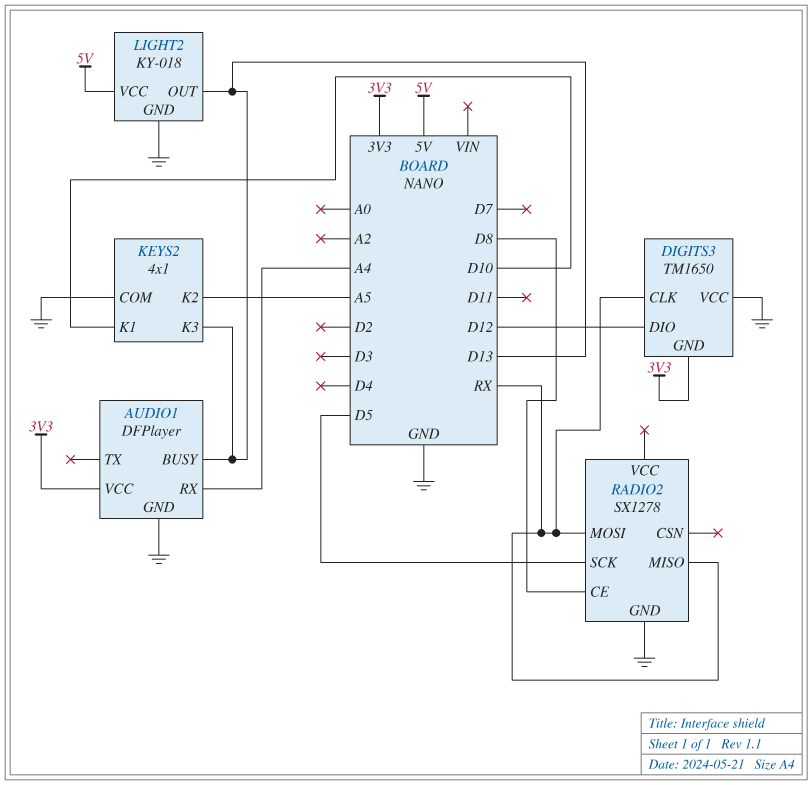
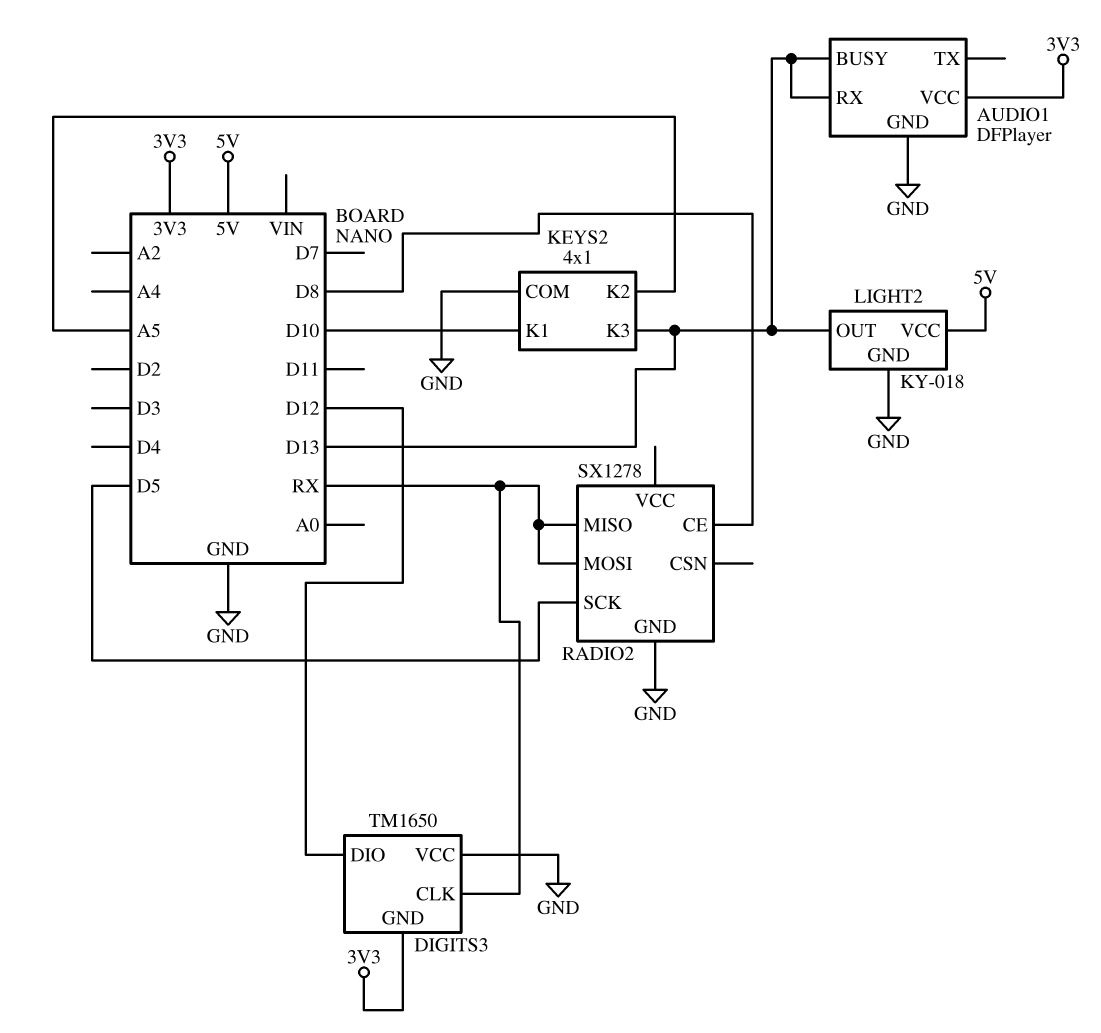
AUDIO1 pin RX: A4 -> D13

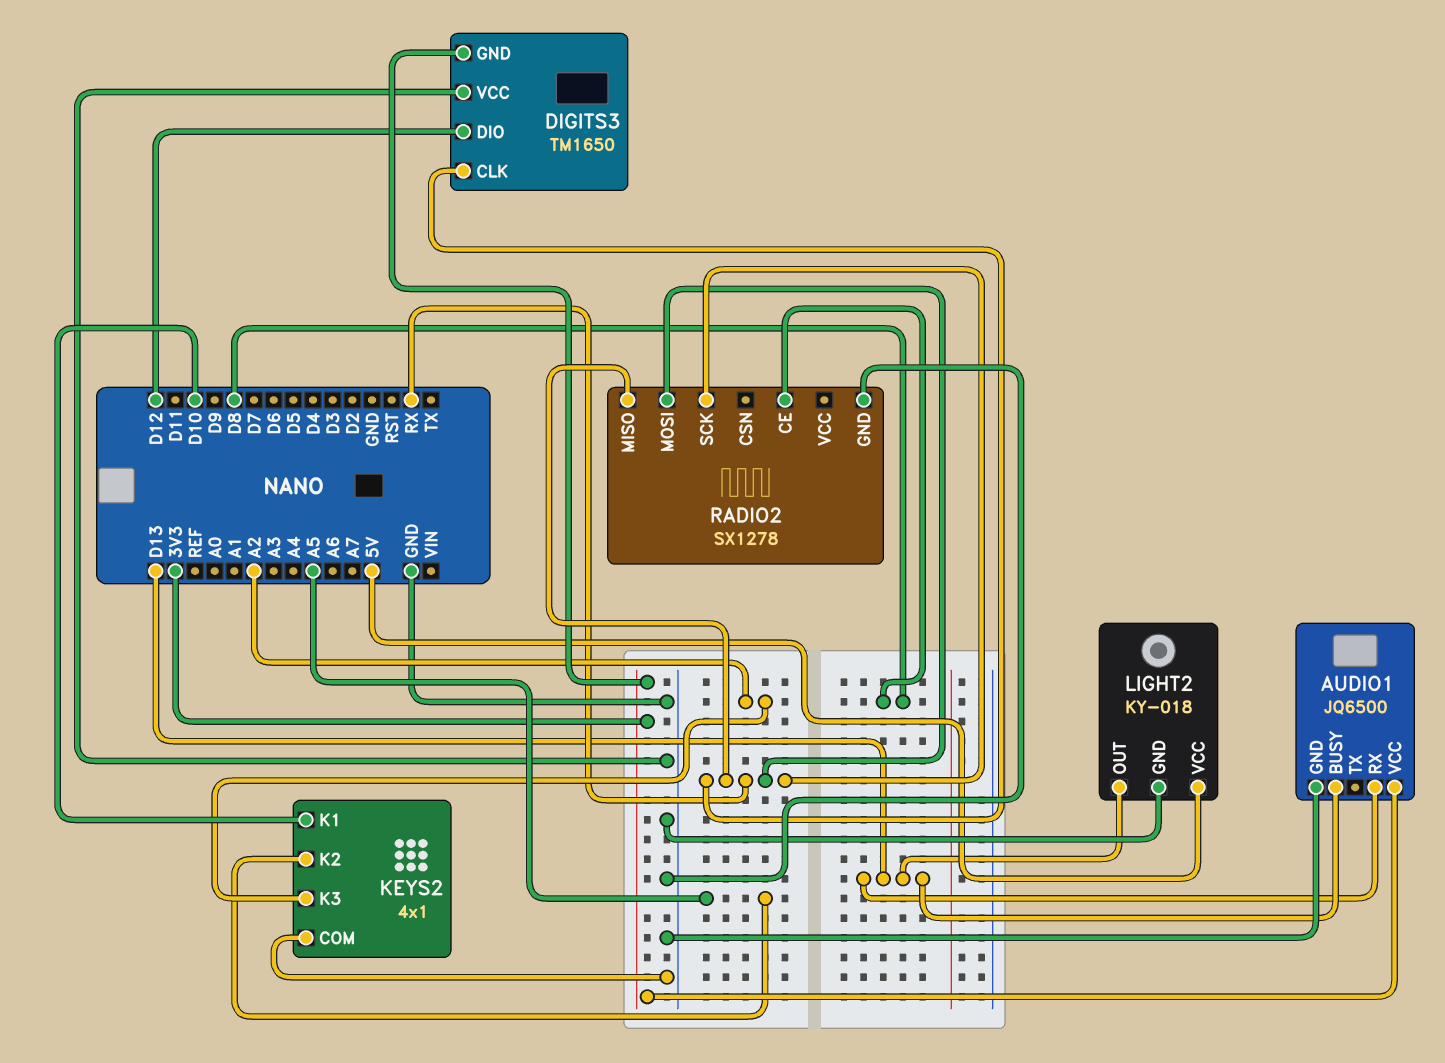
AUDIO1: DFPlayer -> JQ6500
KEYS2 pin K3: D13 -> A2
RADIO2 pin SCK: D5 -> RX

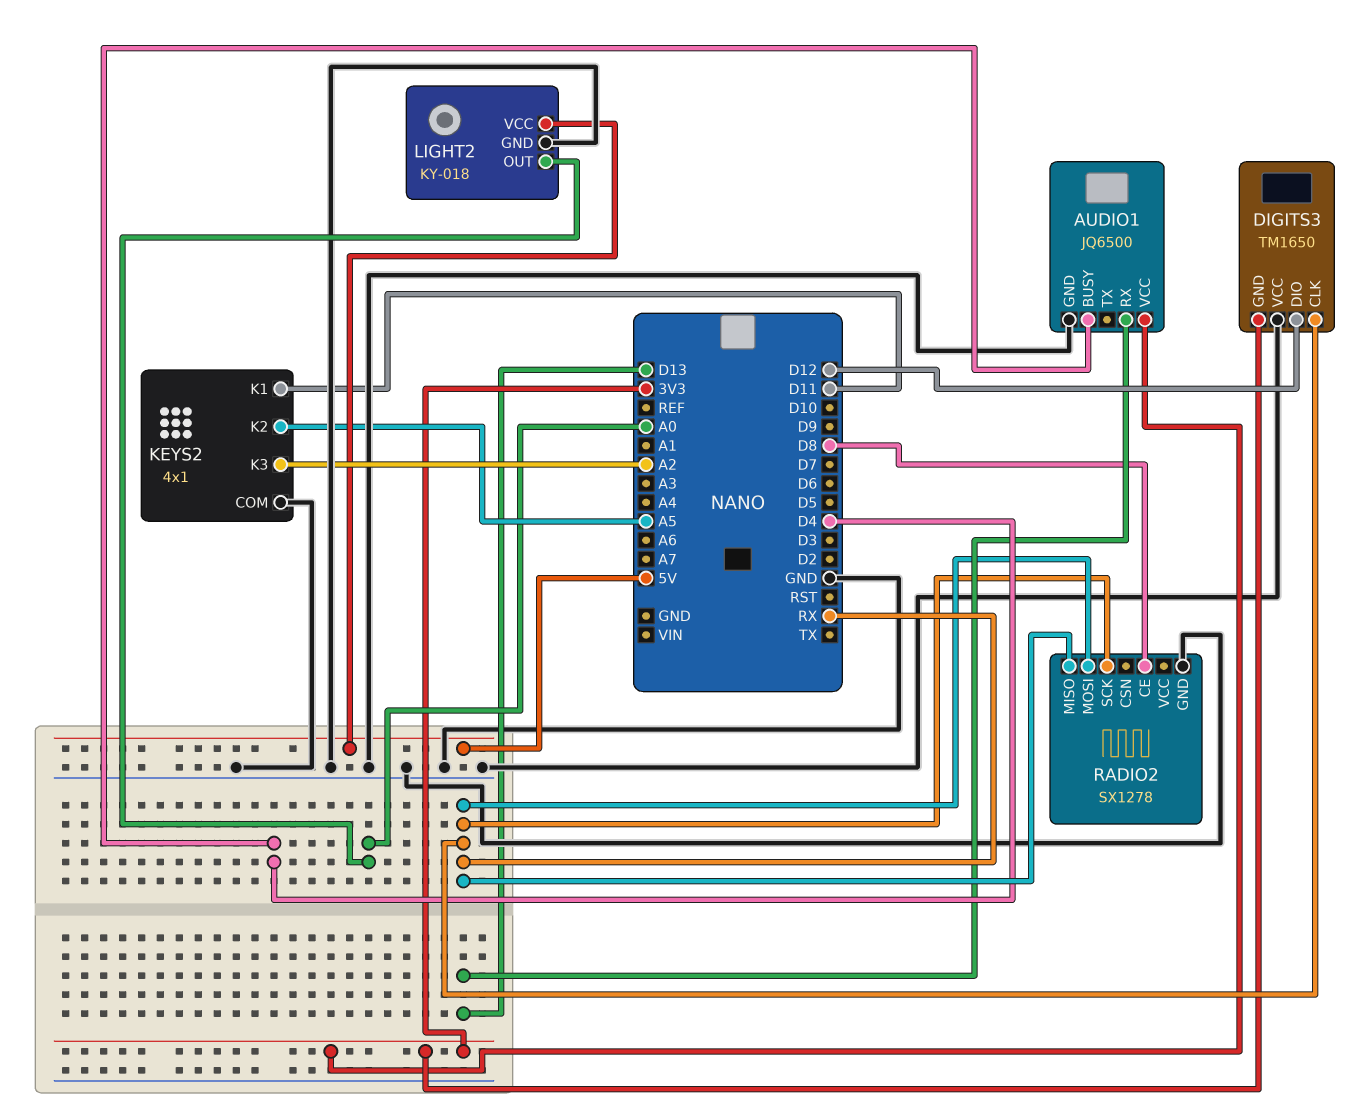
AUDIO1 pin BUSY: D13 -> D4
KEYS2 pin K1: D10 -> D11
LIGHT2 pin OUT: D13 -> A0

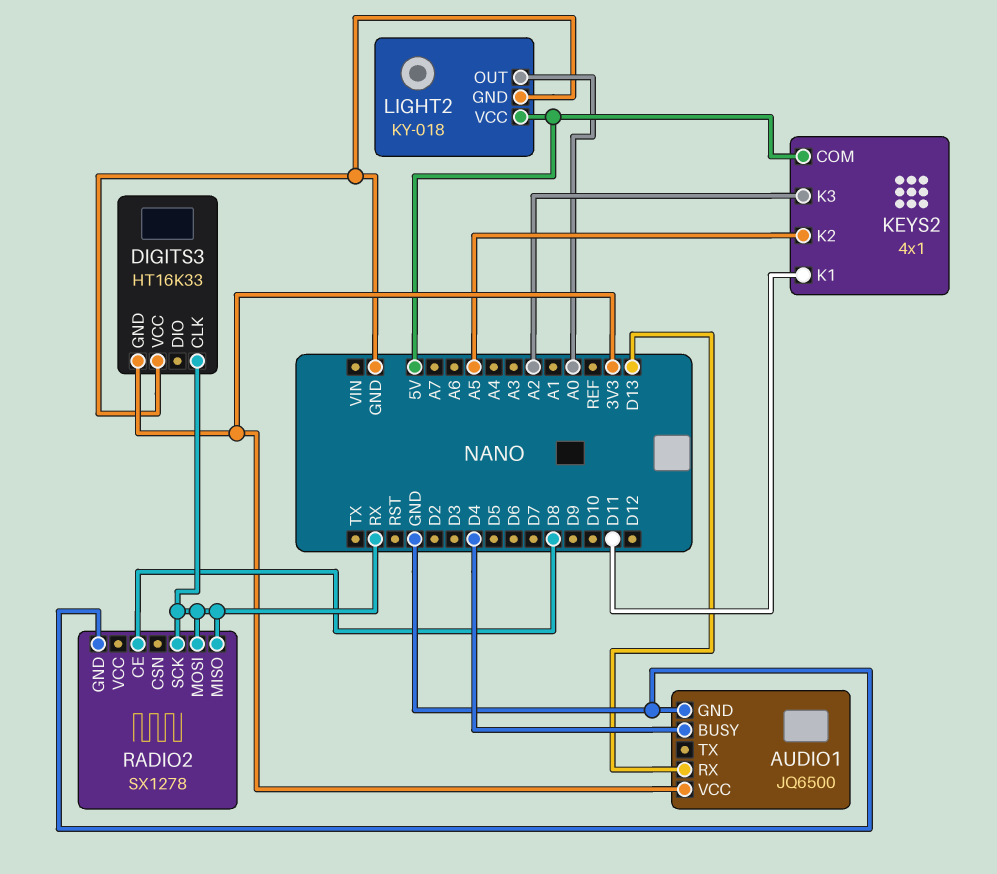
DIGITS3: TM1650 -> HT16K33
DIGITS3 pin DIO: D12 -> none
KEYS2 pin COM: GND -> 5V

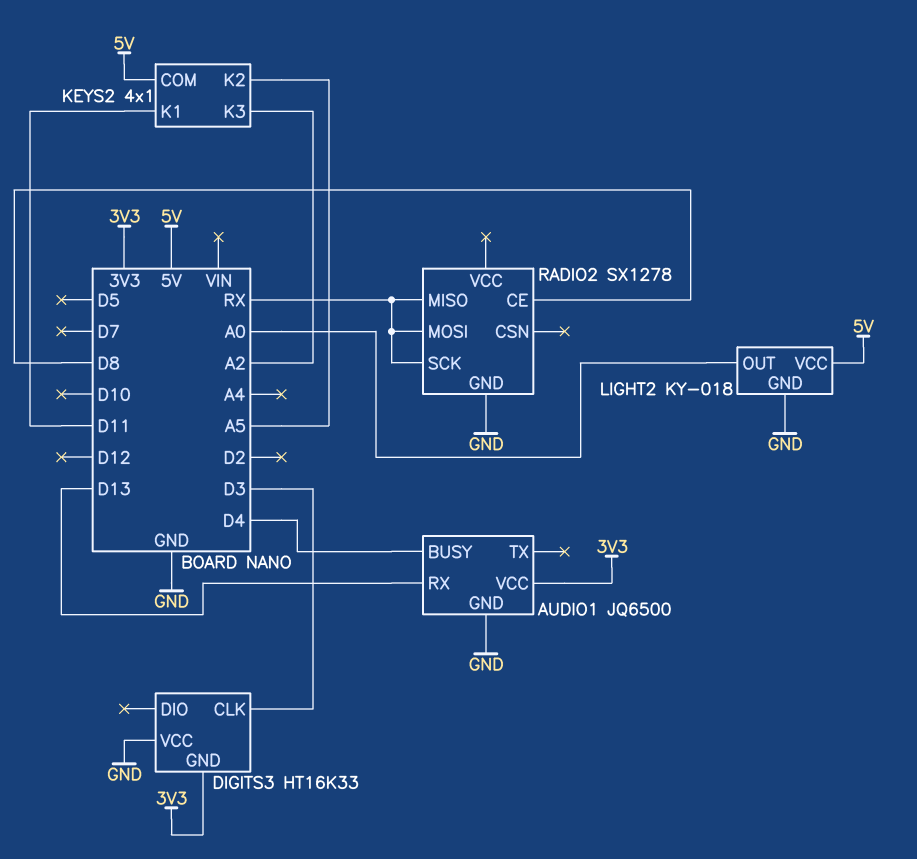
DIGITS3 pin CLK: RX -> D3

